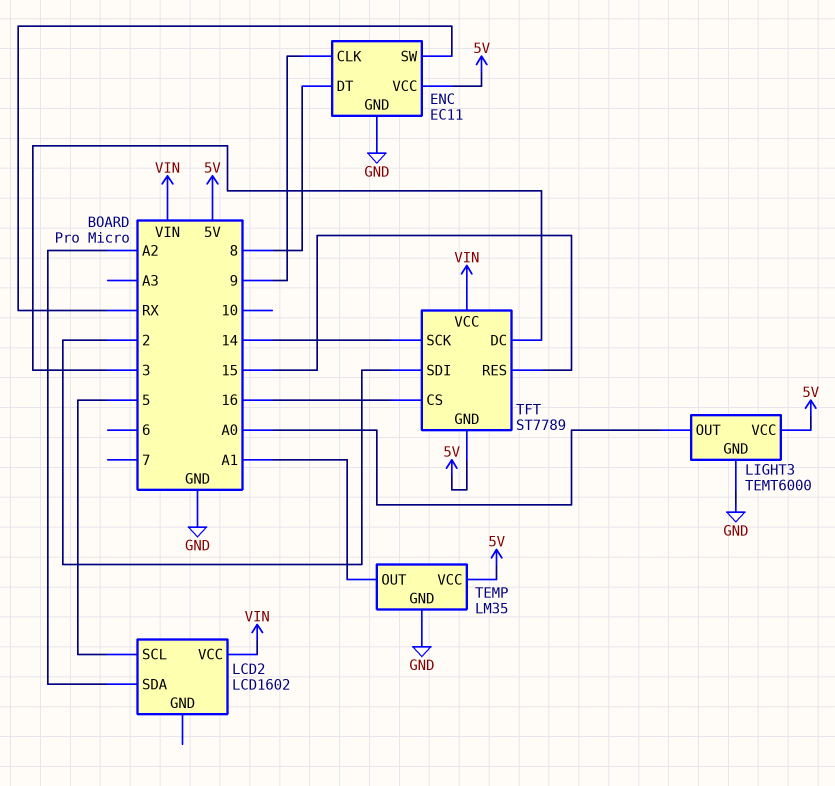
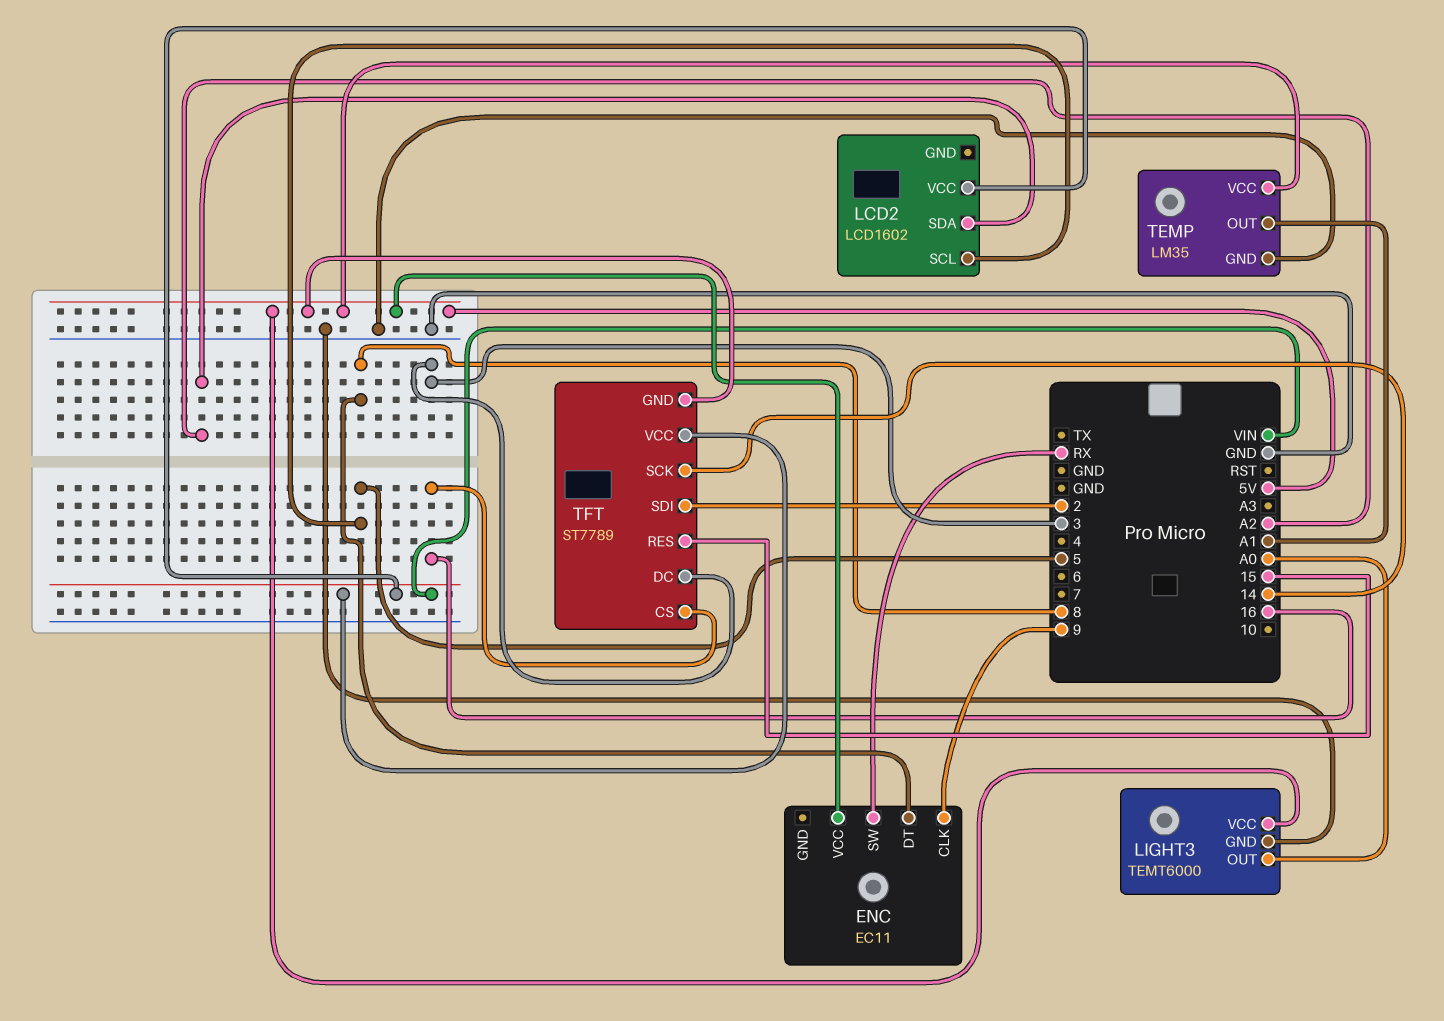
ENC pin GND: GND -> none

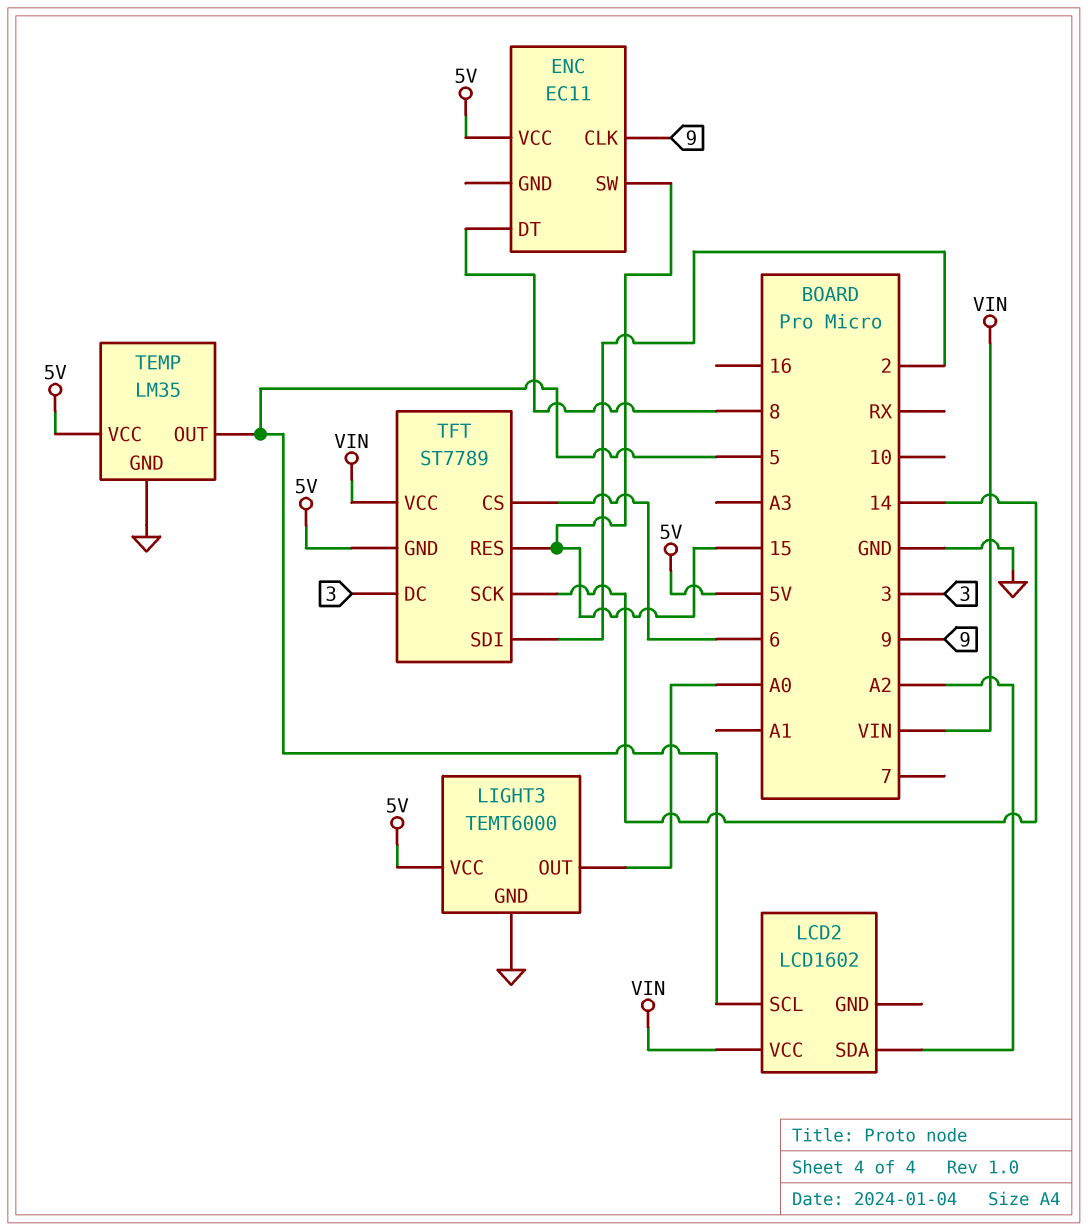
ENC pin SW: RX -> 15
TEMP pin OUT: A1 -> 5
TFT pin CS: 16 -> 6

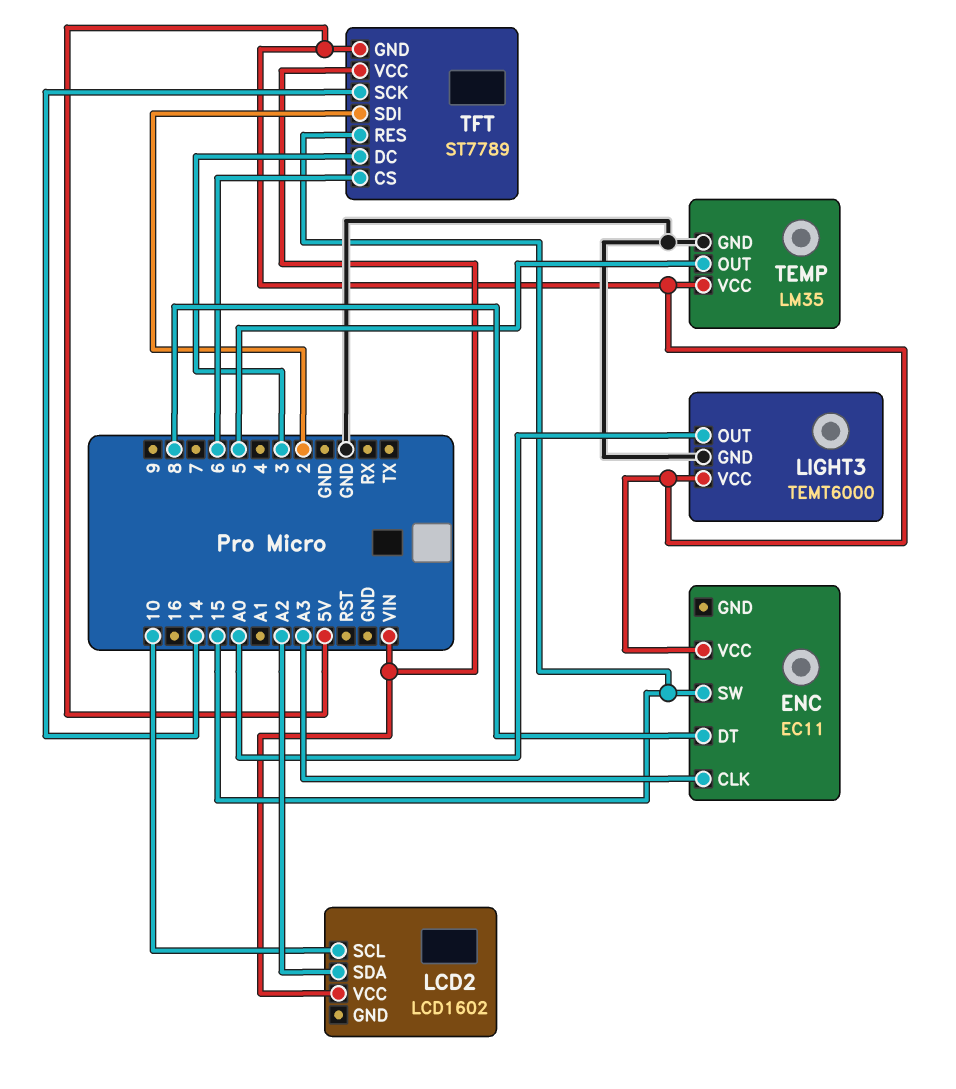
ENC pin CLK: 9 -> A3
LCD2 pin SCL: 5 -> 10

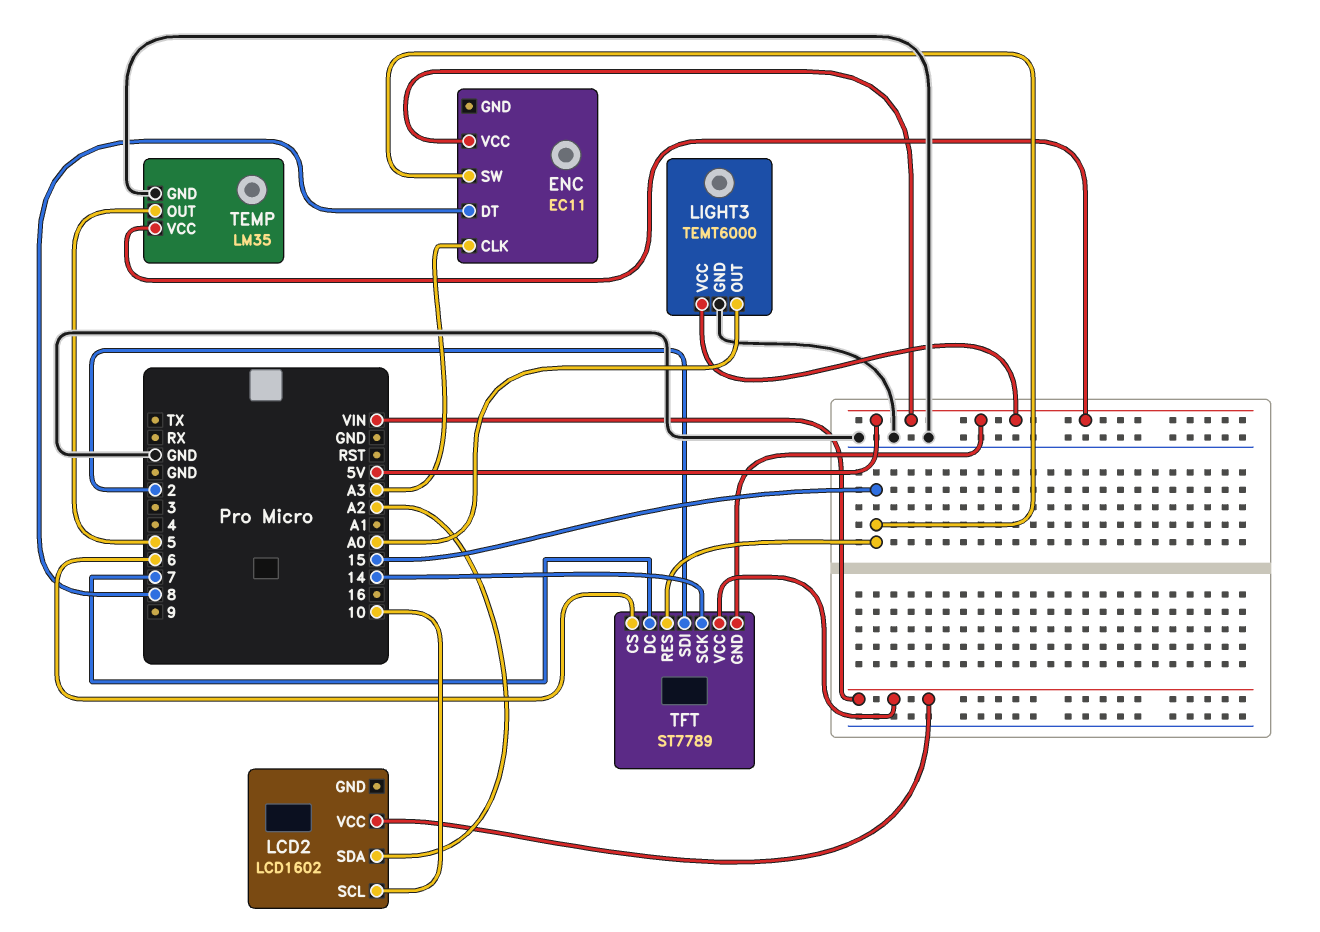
TFT pin DC: 3 -> 7

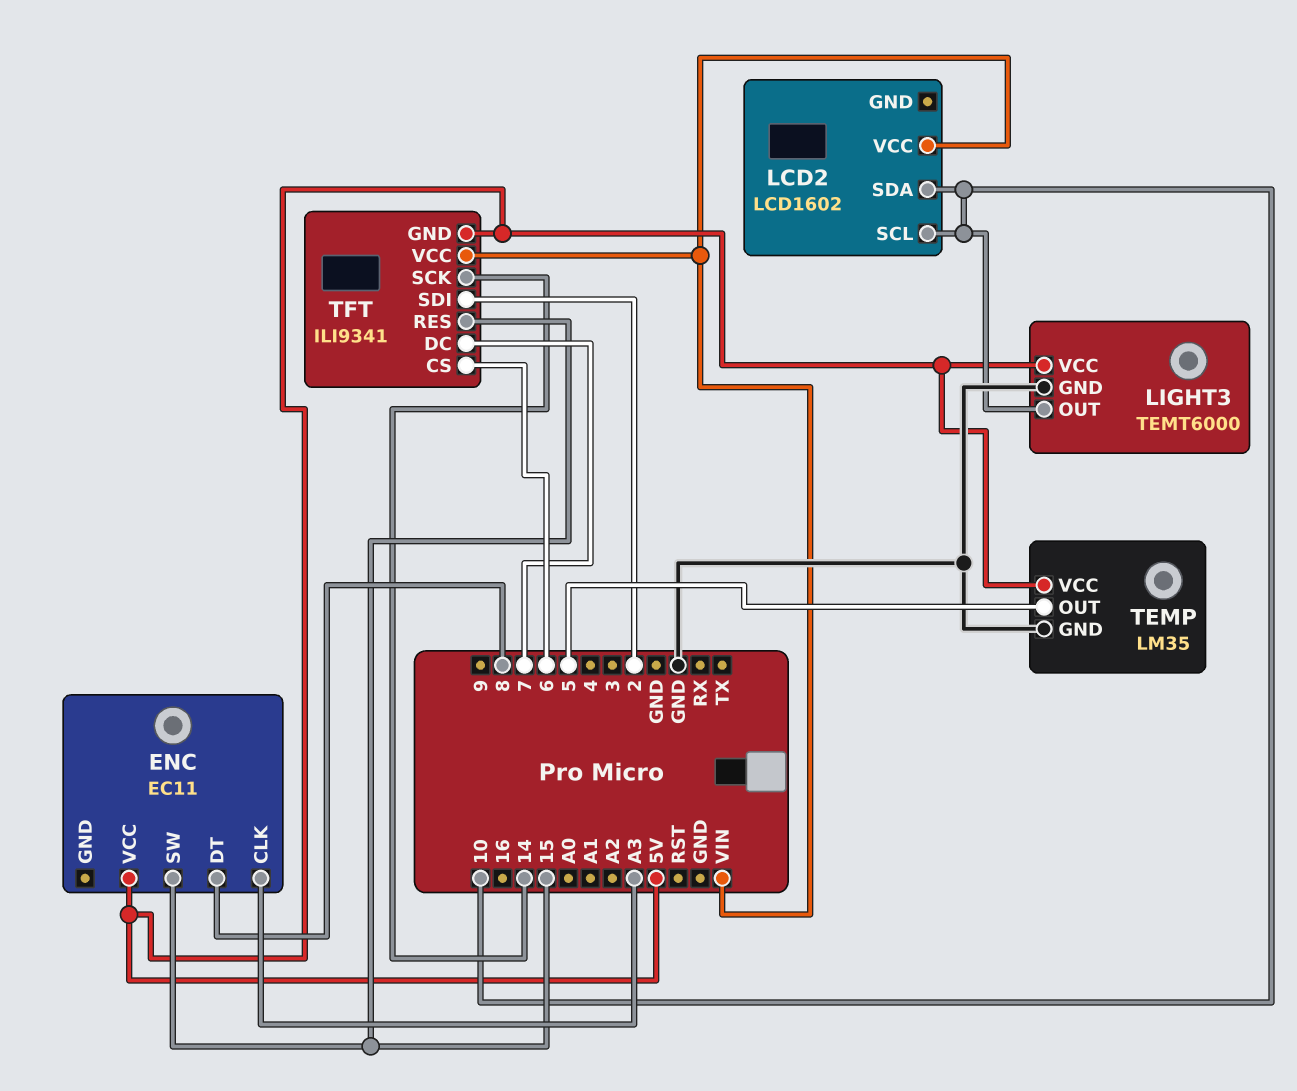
LCD2 pin SDA: A2 -> 10
LIGHT3 pin OUT: A0 -> 10
TFT: ST7789 -> ILI9341

